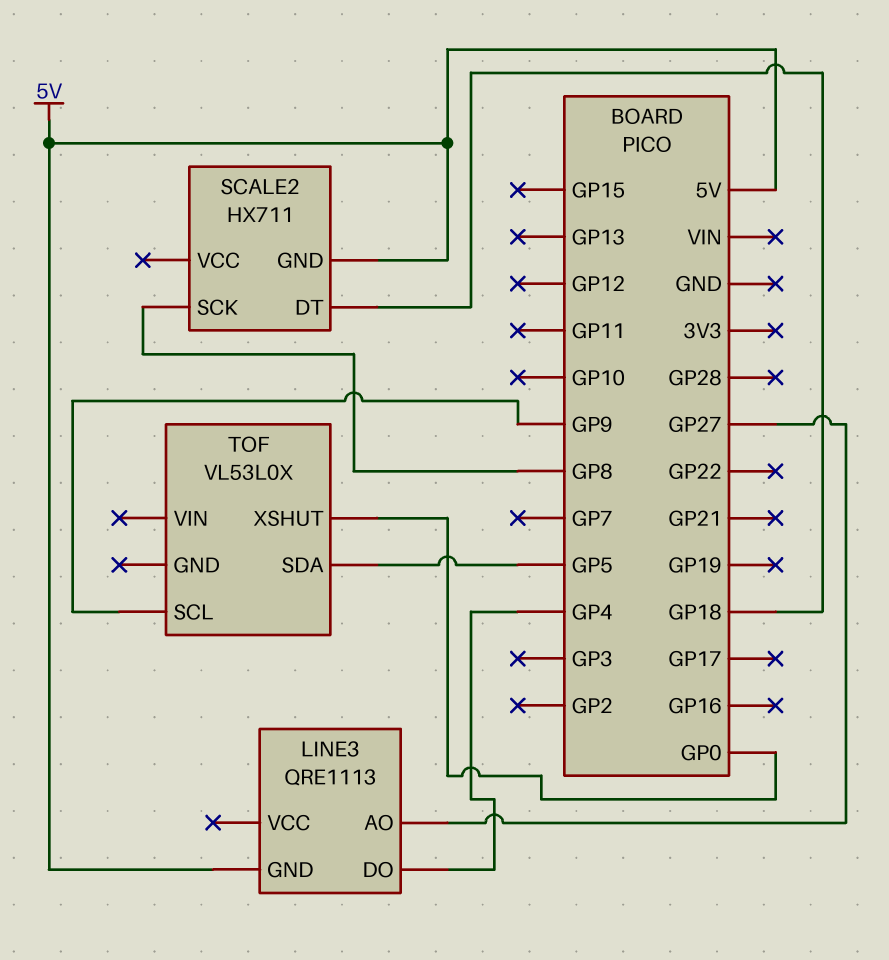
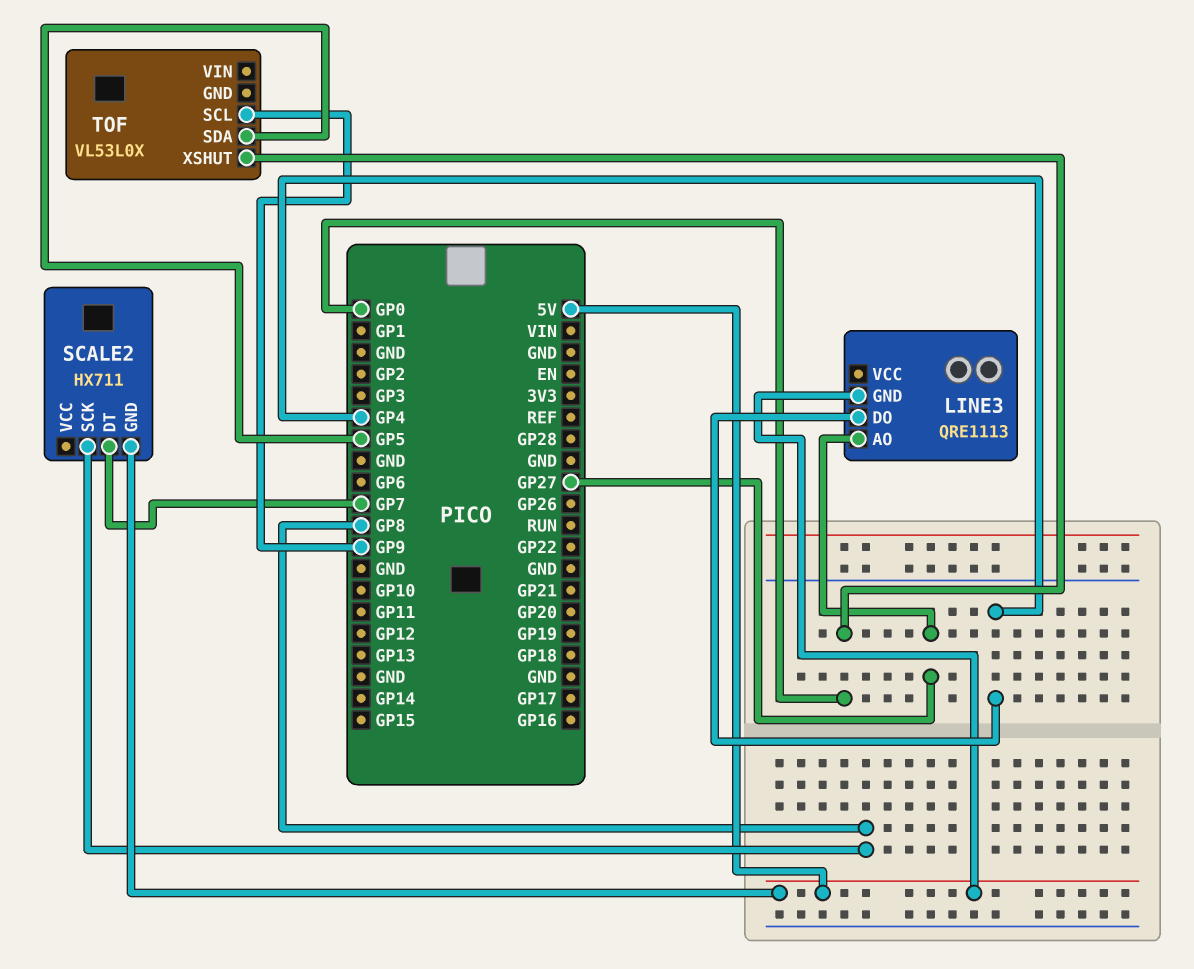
SCALE2 pin DT: GP18 -> GP7

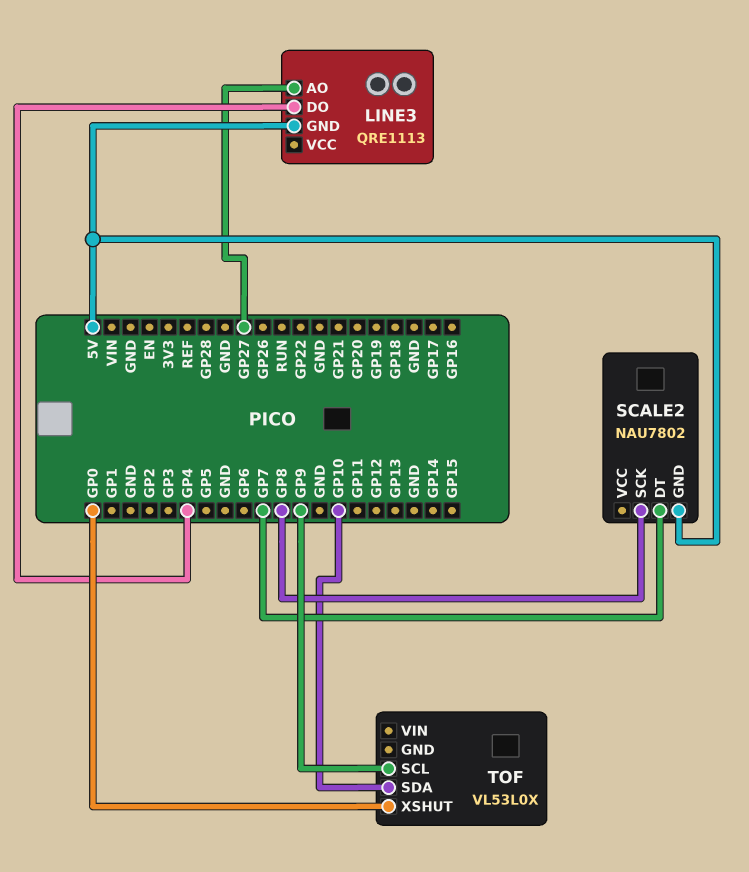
SCALE2: HX711 -> NAU7802
TOF pin SDA: GP5 -> GP10

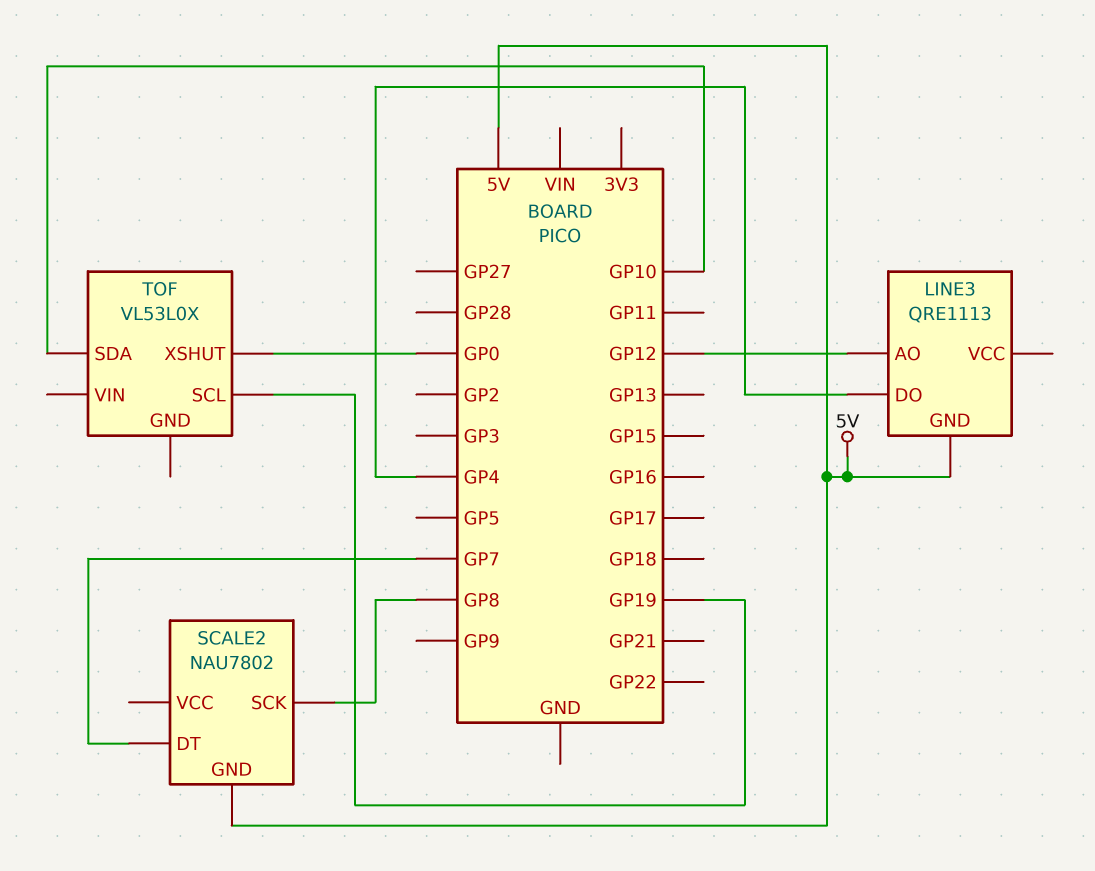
LINE3 pin AO: GP27 -> GP12
TOF pin SCL: GP9 -> GP19

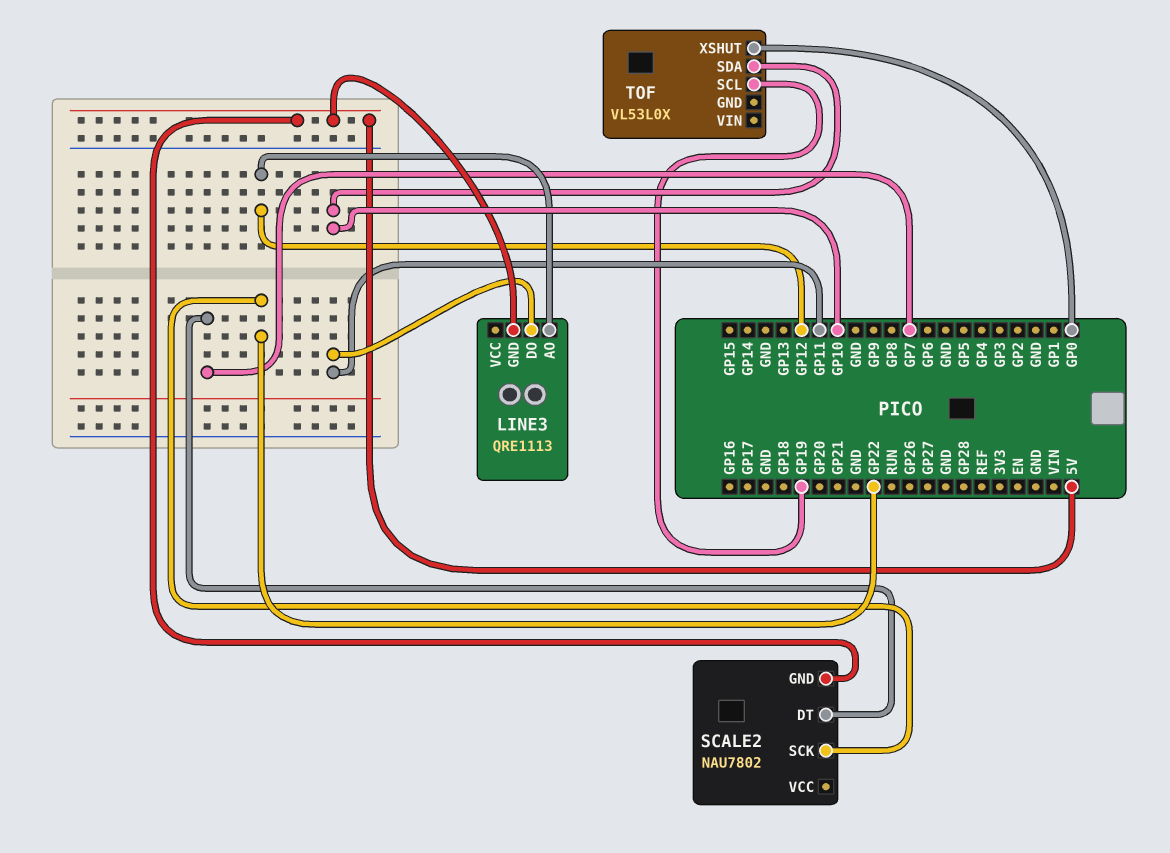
LINE3 pin DO: GP4 -> GP11
SCALE2 pin SCK: GP8 -> GP22

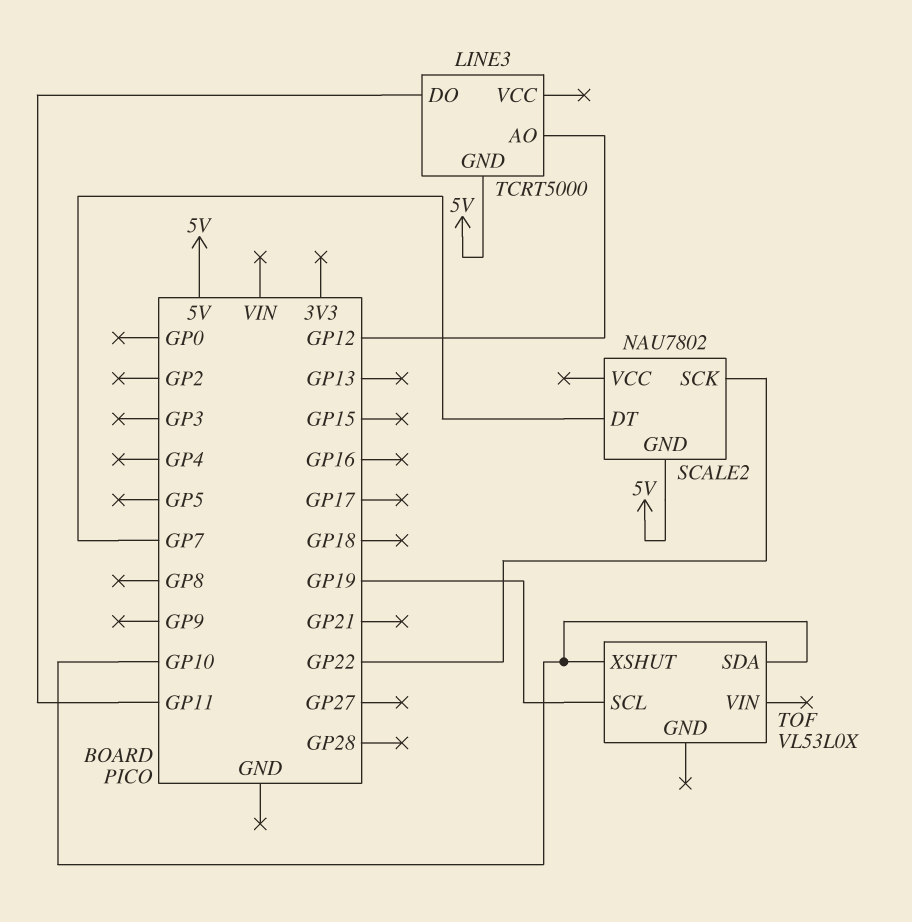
LINE3: QRE1113 -> TCRT5000
TOF pin XSHUT: GP0 -> GP10

